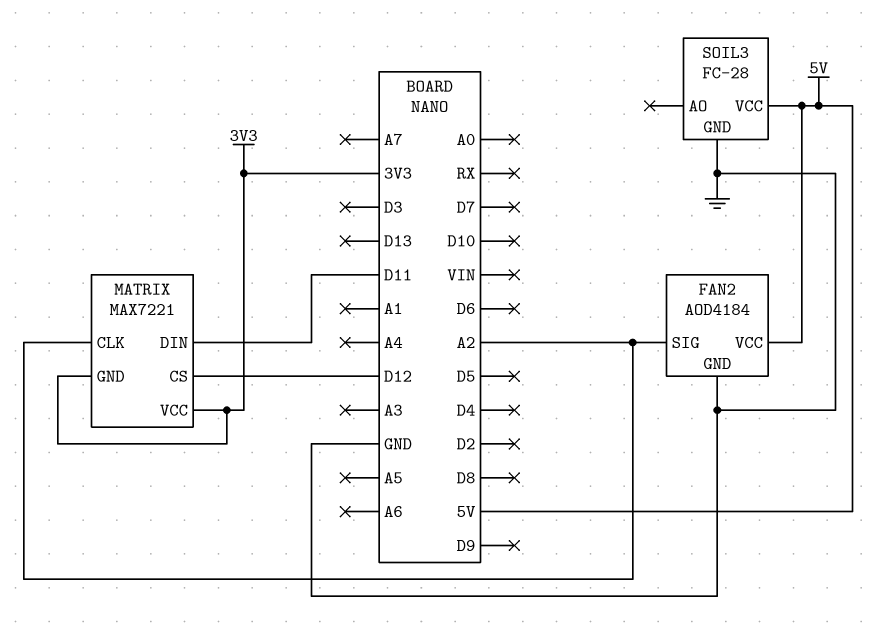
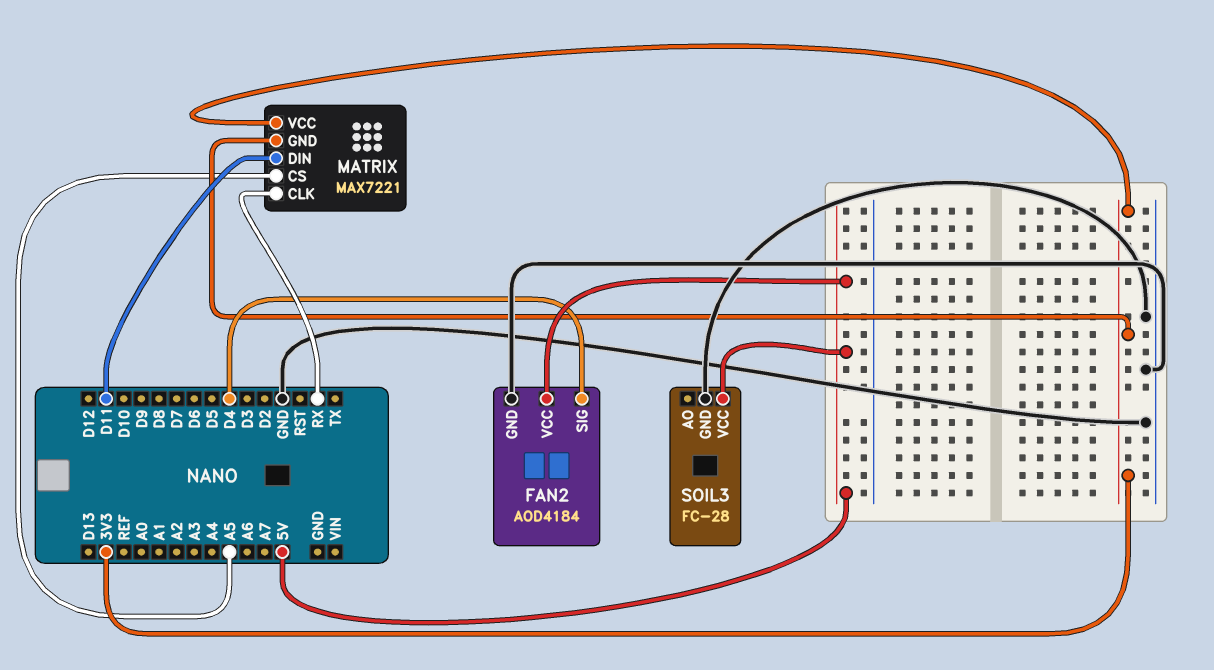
FAN2 pin SIG: A2 -> D4
MATRIX pin CLK: A2 -> RX
MATRIX pin CS: D12 -> A5

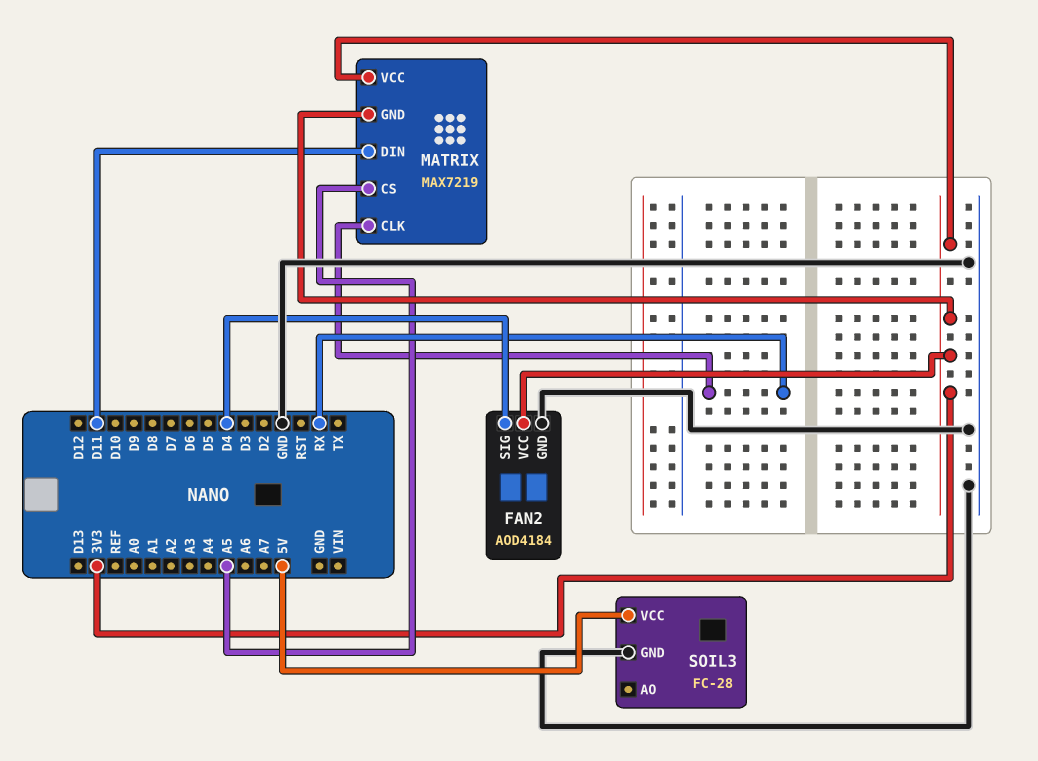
FAN2 pin VCC: 5V -> 3V3
MATRIX: MAX7221 -> MAX7219

